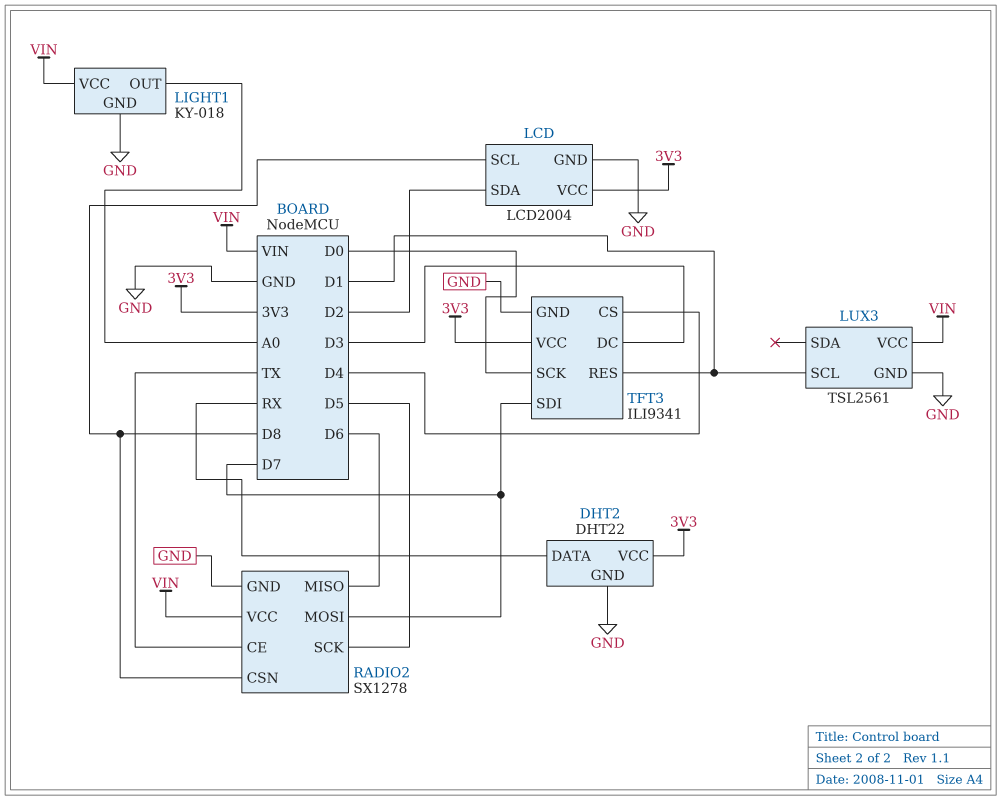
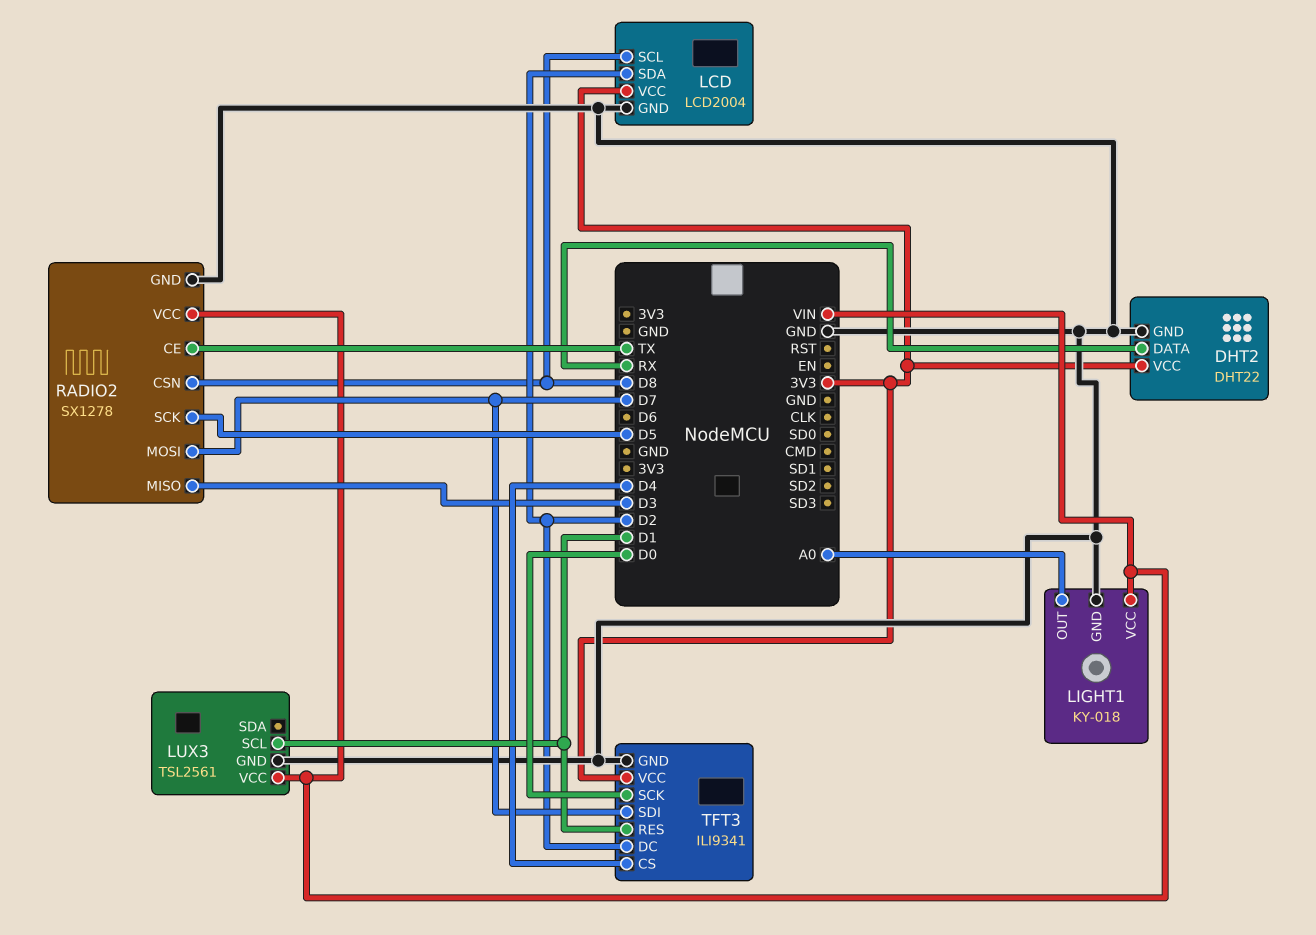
RADIO2 pin MISO: D6 -> D3
TFT3 pin DC: D3 -> D2

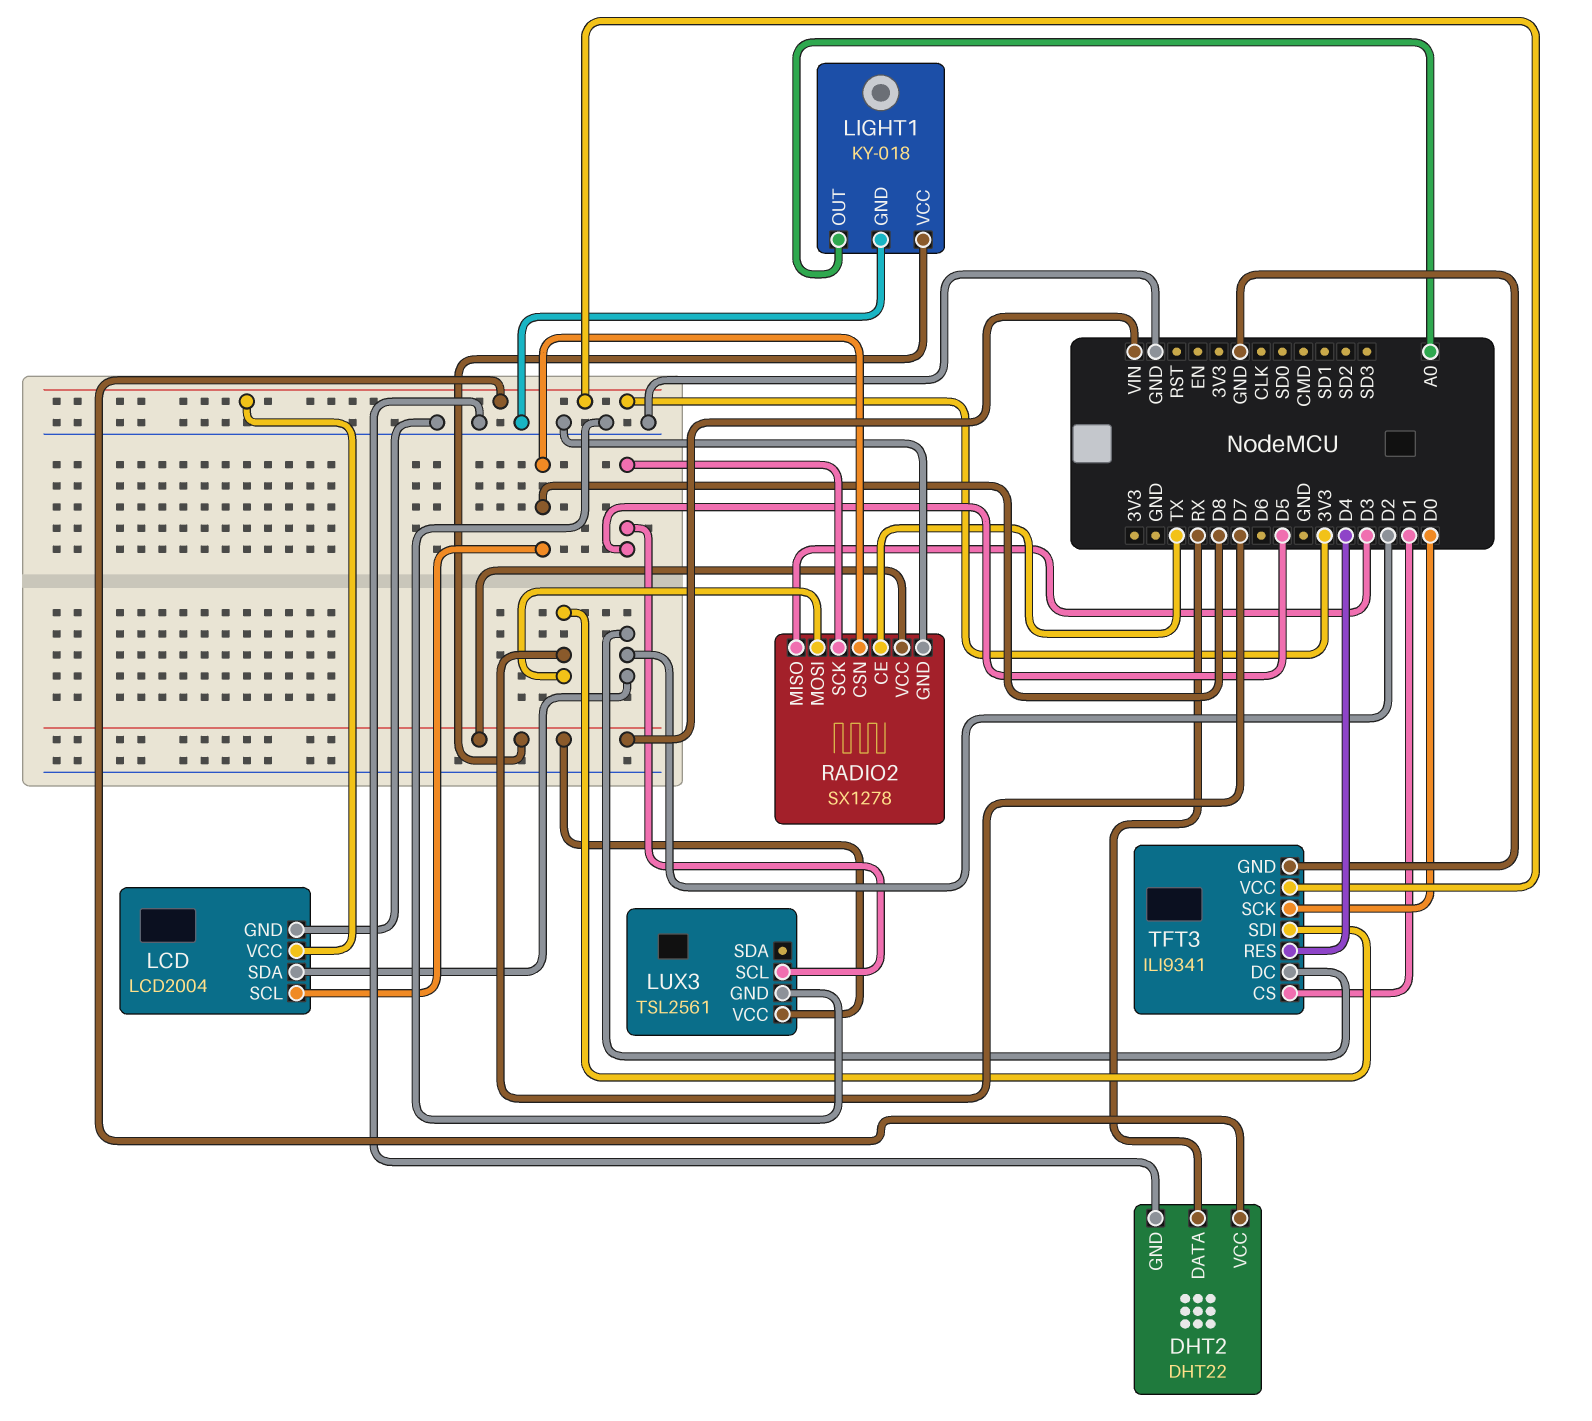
LUX3 pin SCL: D1 -> D5
TFT3 pin CS: D4 -> D1
TFT3 pin RES: D1 -> D4

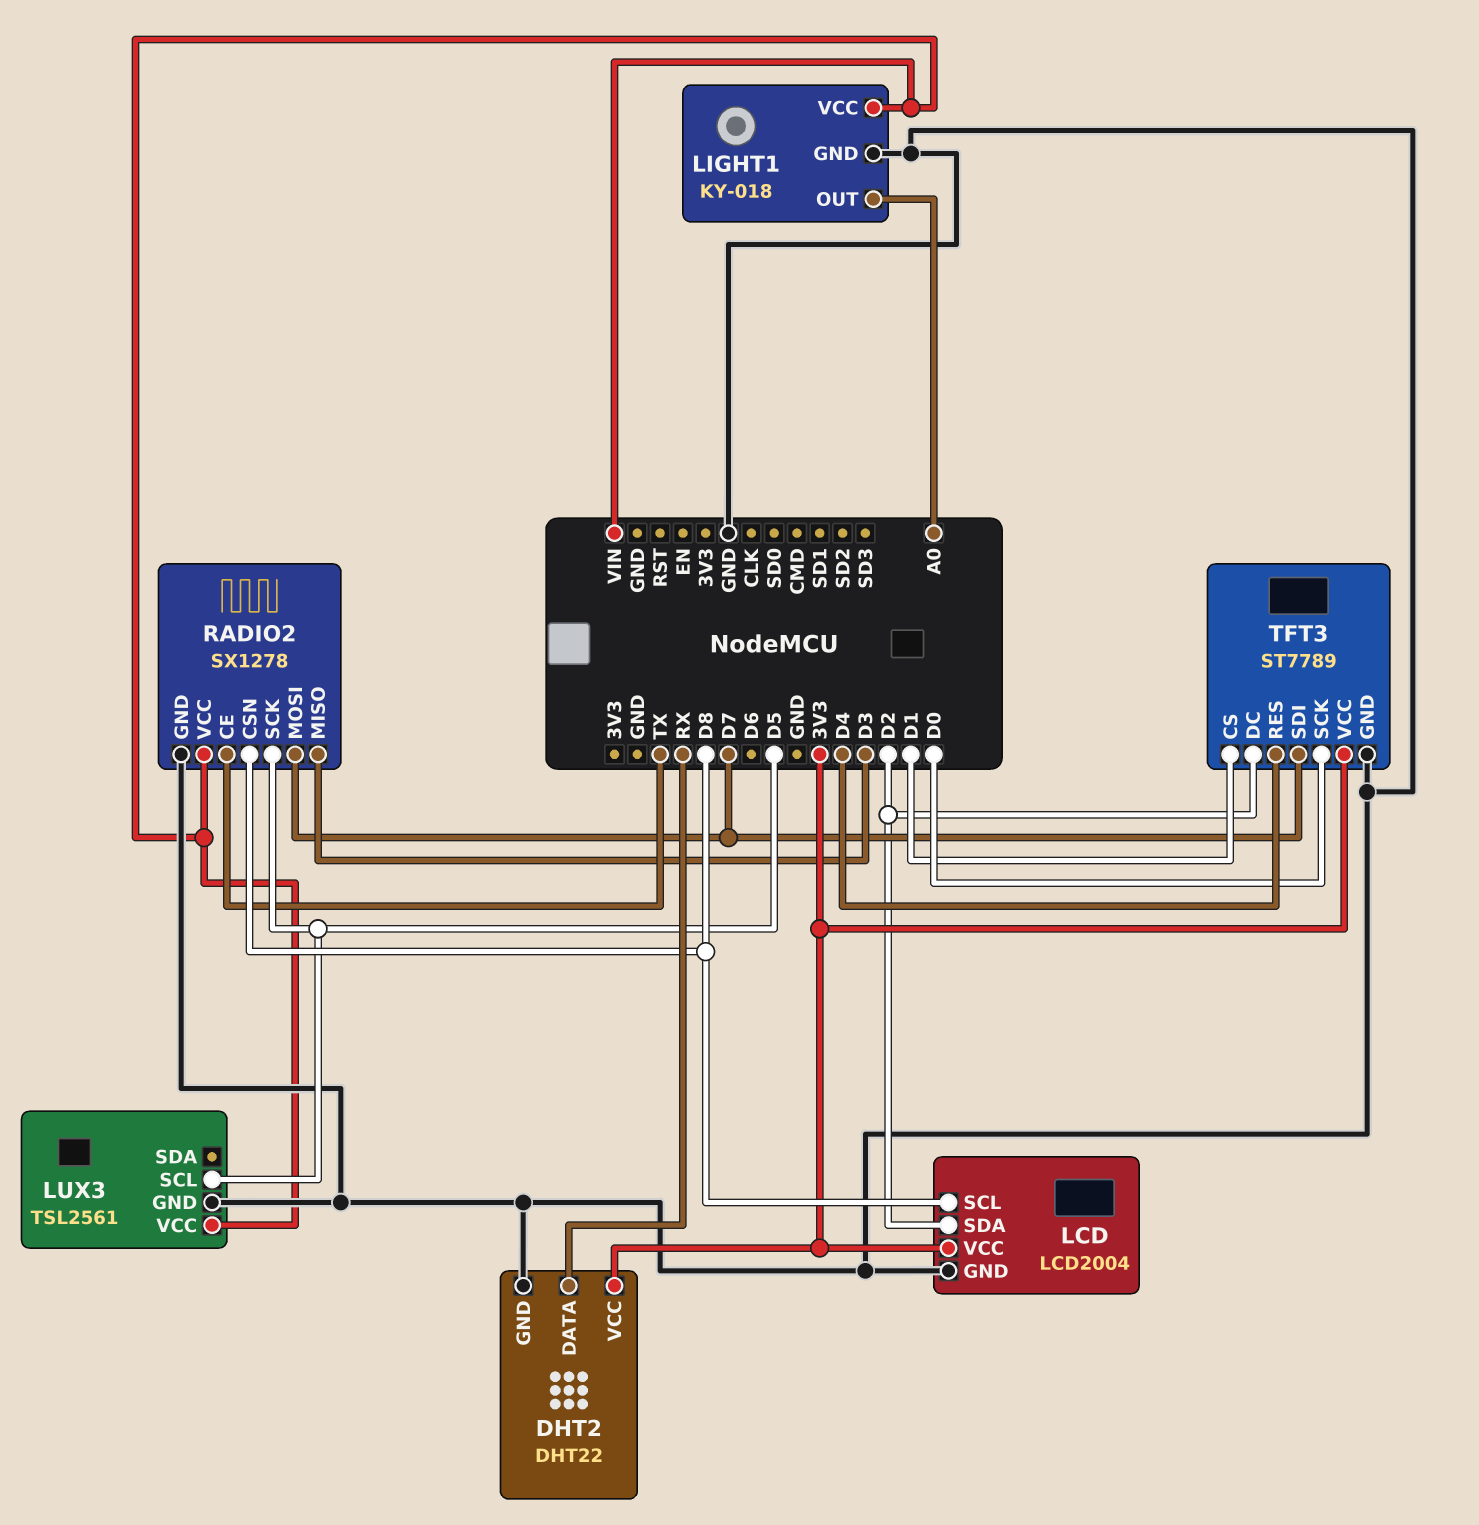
TFT3: ILI9341 -> ST7789

